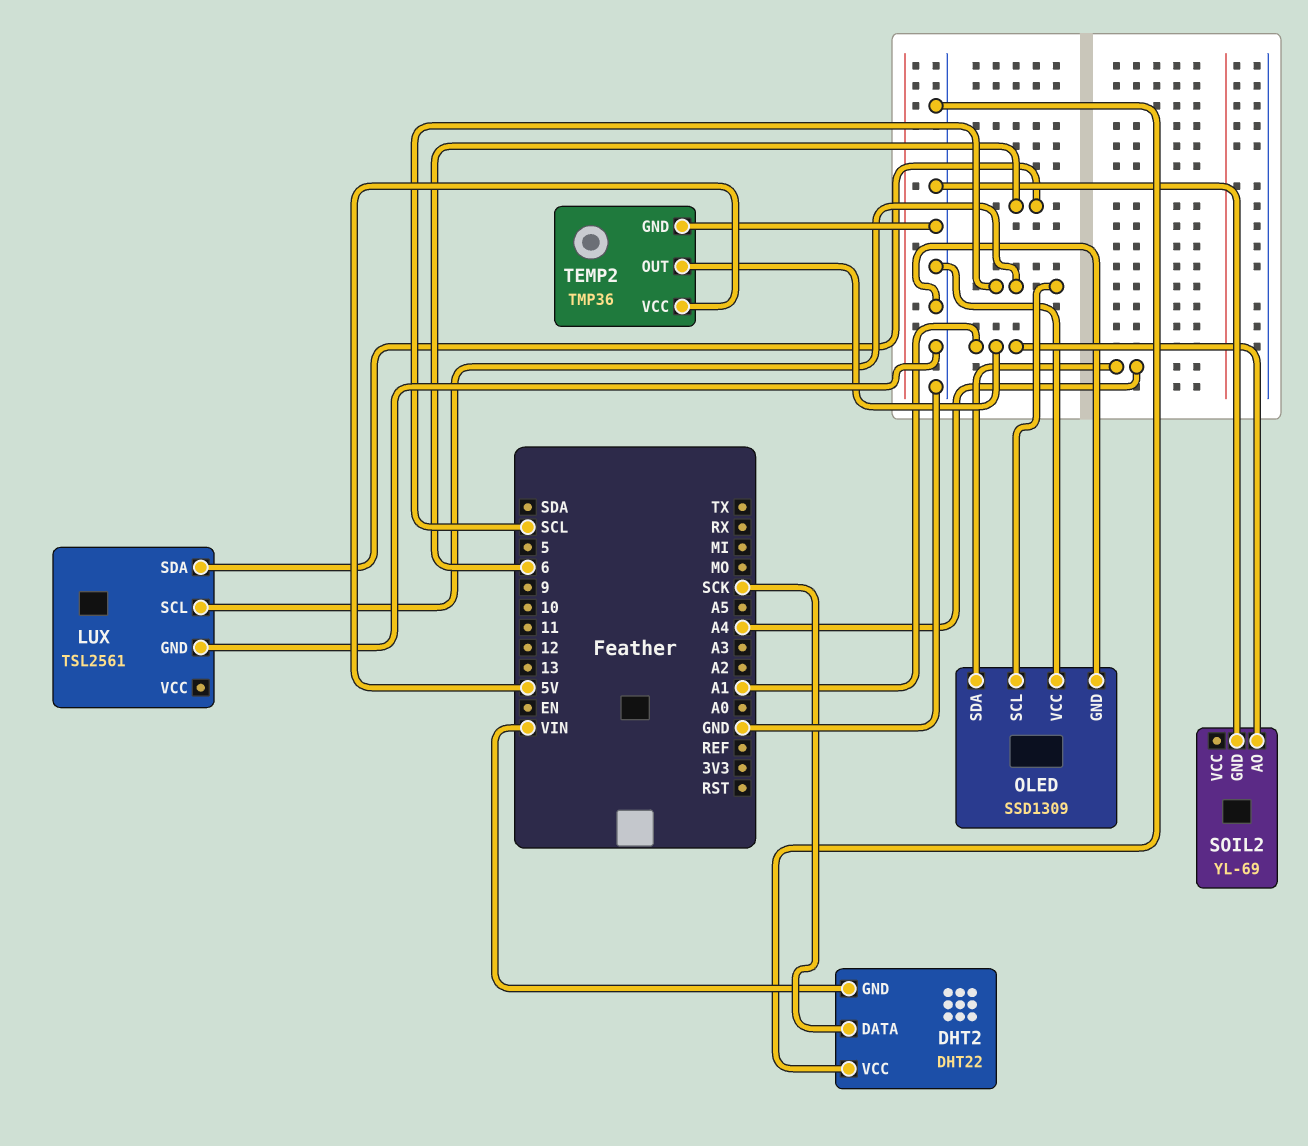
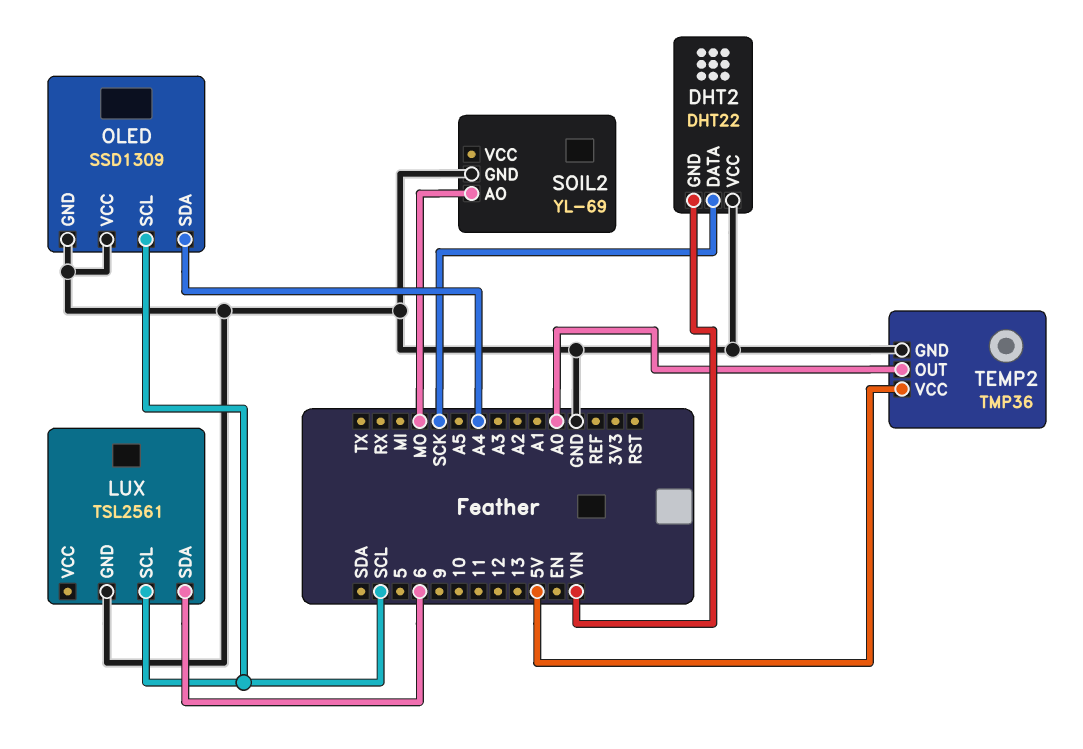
SOIL2 pin AO: A1 -> MO
TEMP2 pin OUT: A1 -> A0

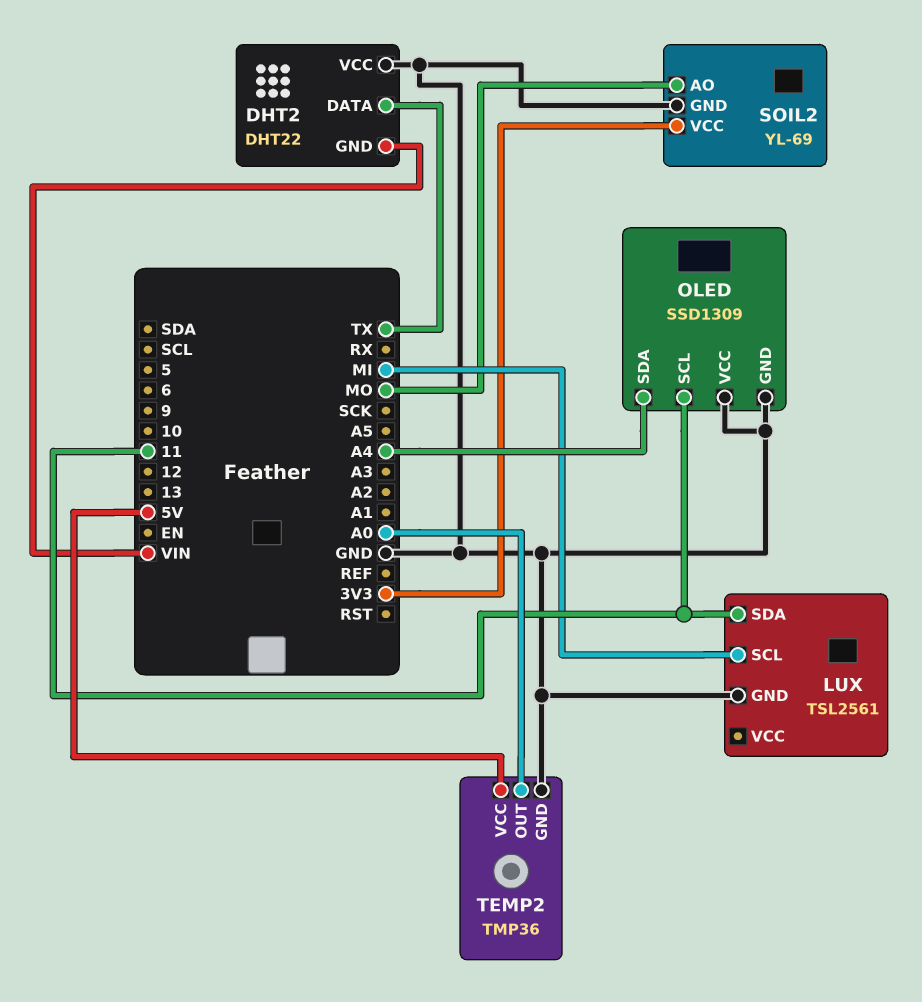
DHT2 pin DATA: SCK -> TX
LUX pin SCL: SCL -> MI
LUX pin SDA: 6 -> 11
OLED pin SCL: SCL -> 11
SOIL2 pin VCC: none -> 3V3

